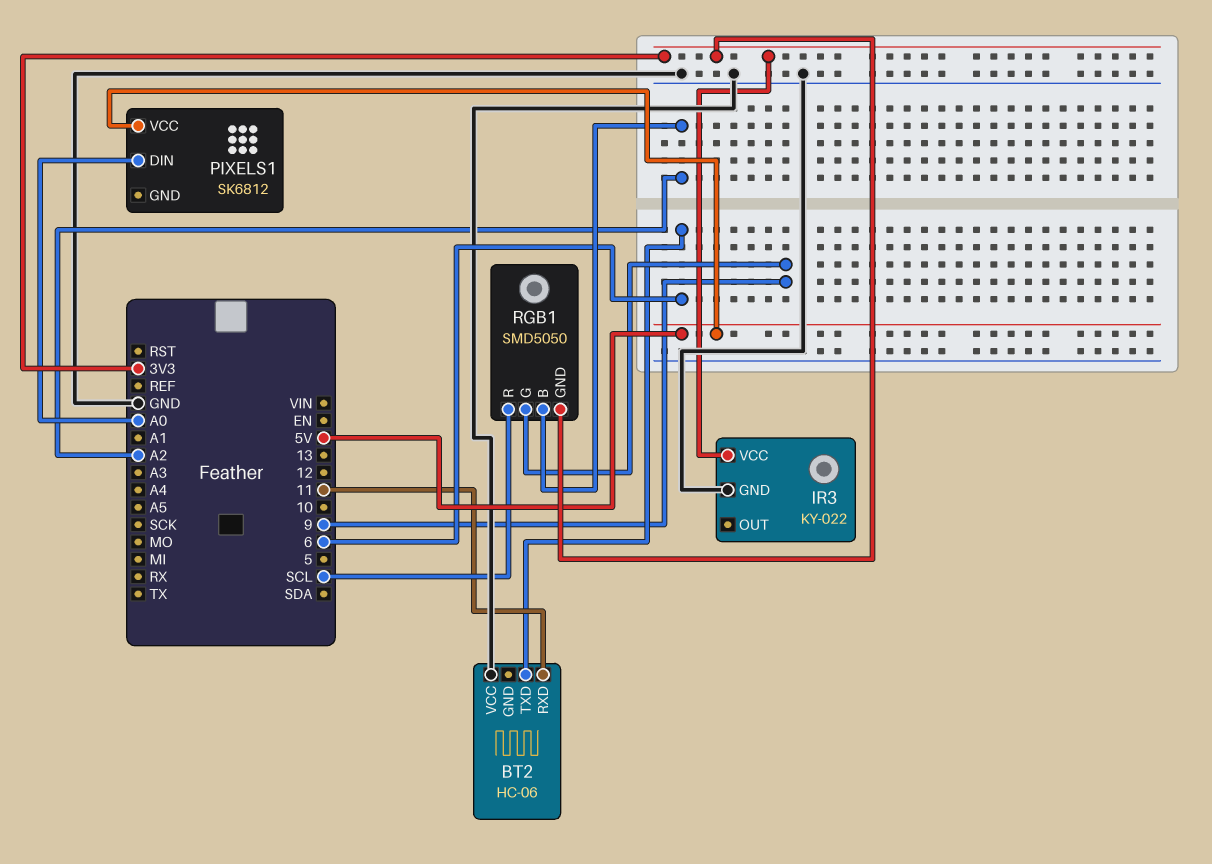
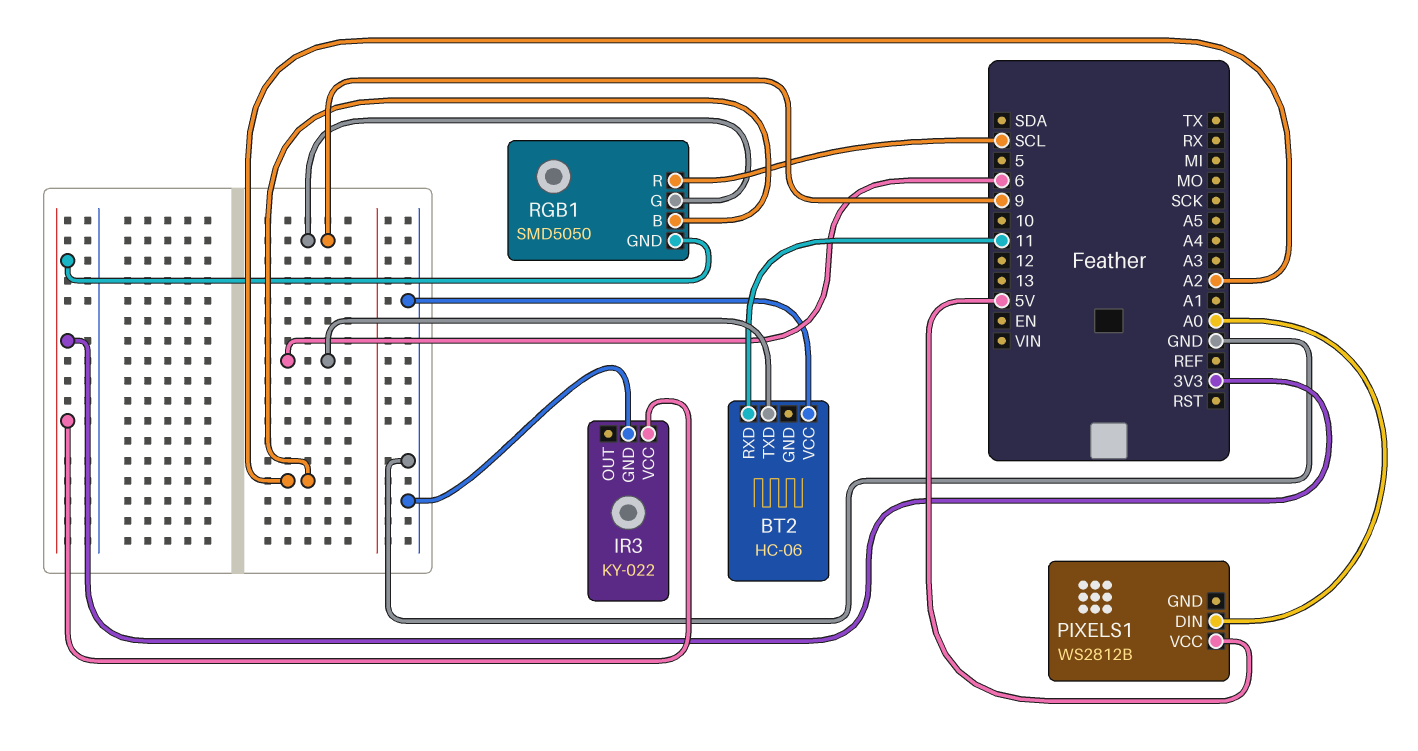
PIXELS1: SK6812 -> WS2812B

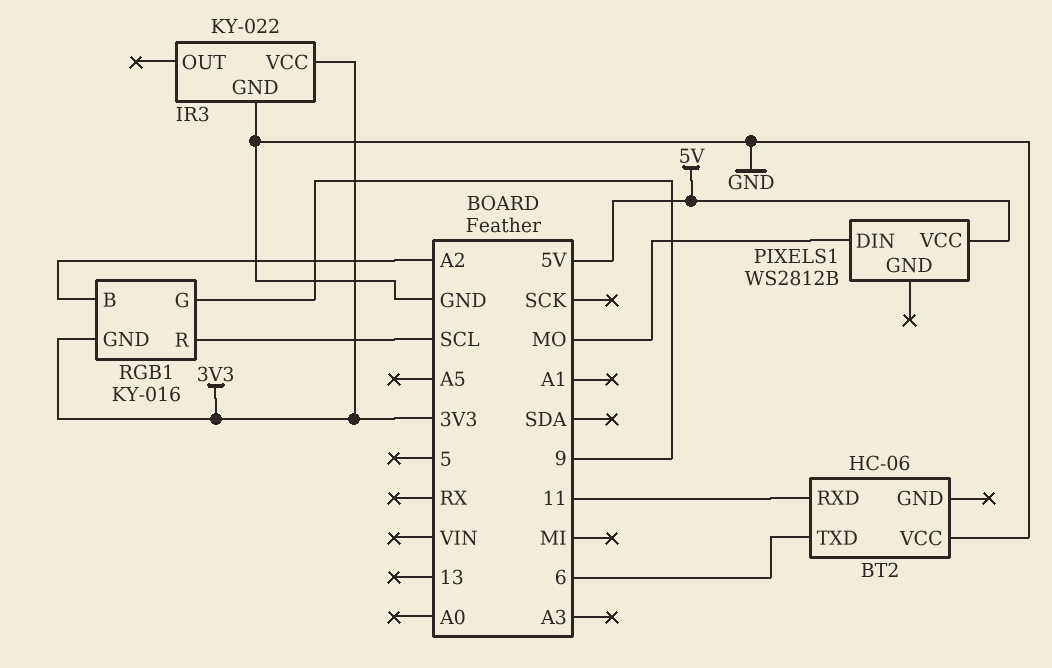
PIXELS1 pin DIN: A0 -> MO
RGB1: SMD5050 -> KY-016

